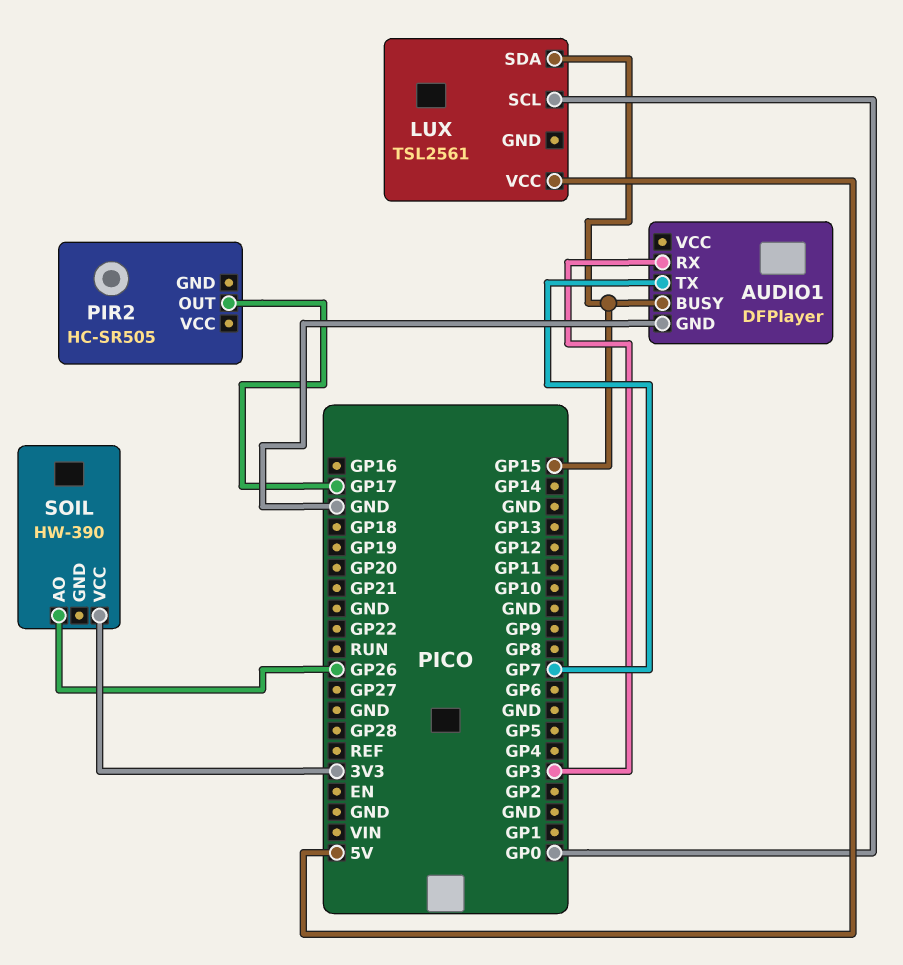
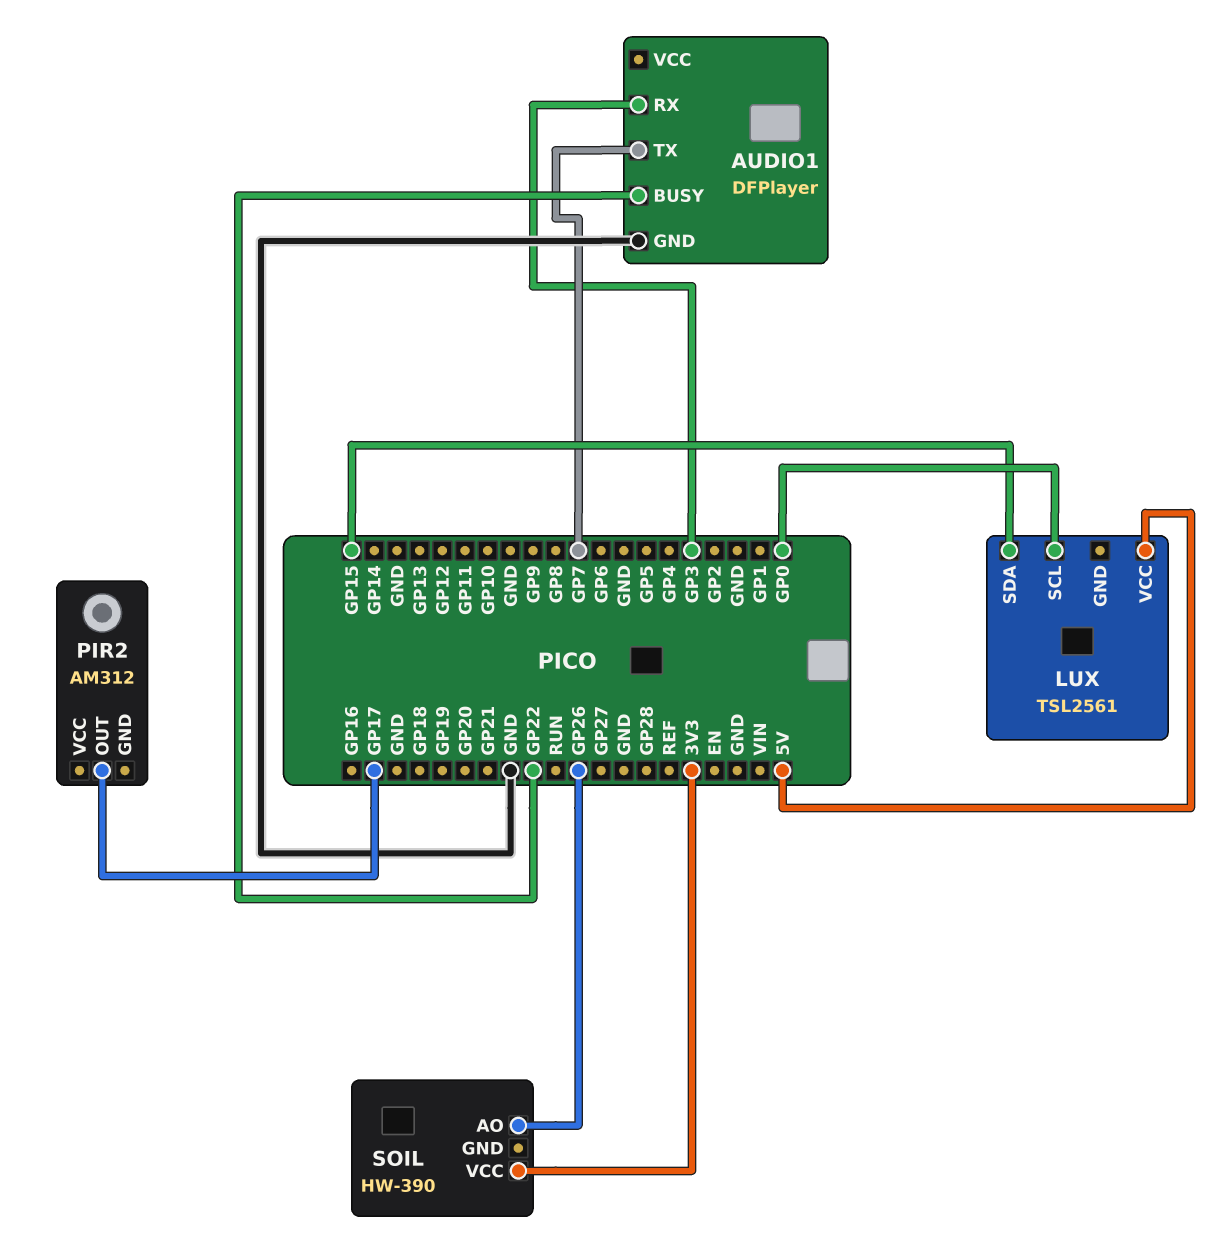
AUDIO1 pin BUSY: GP15 -> GP22
PIR2: HC-SR505 -> AM312

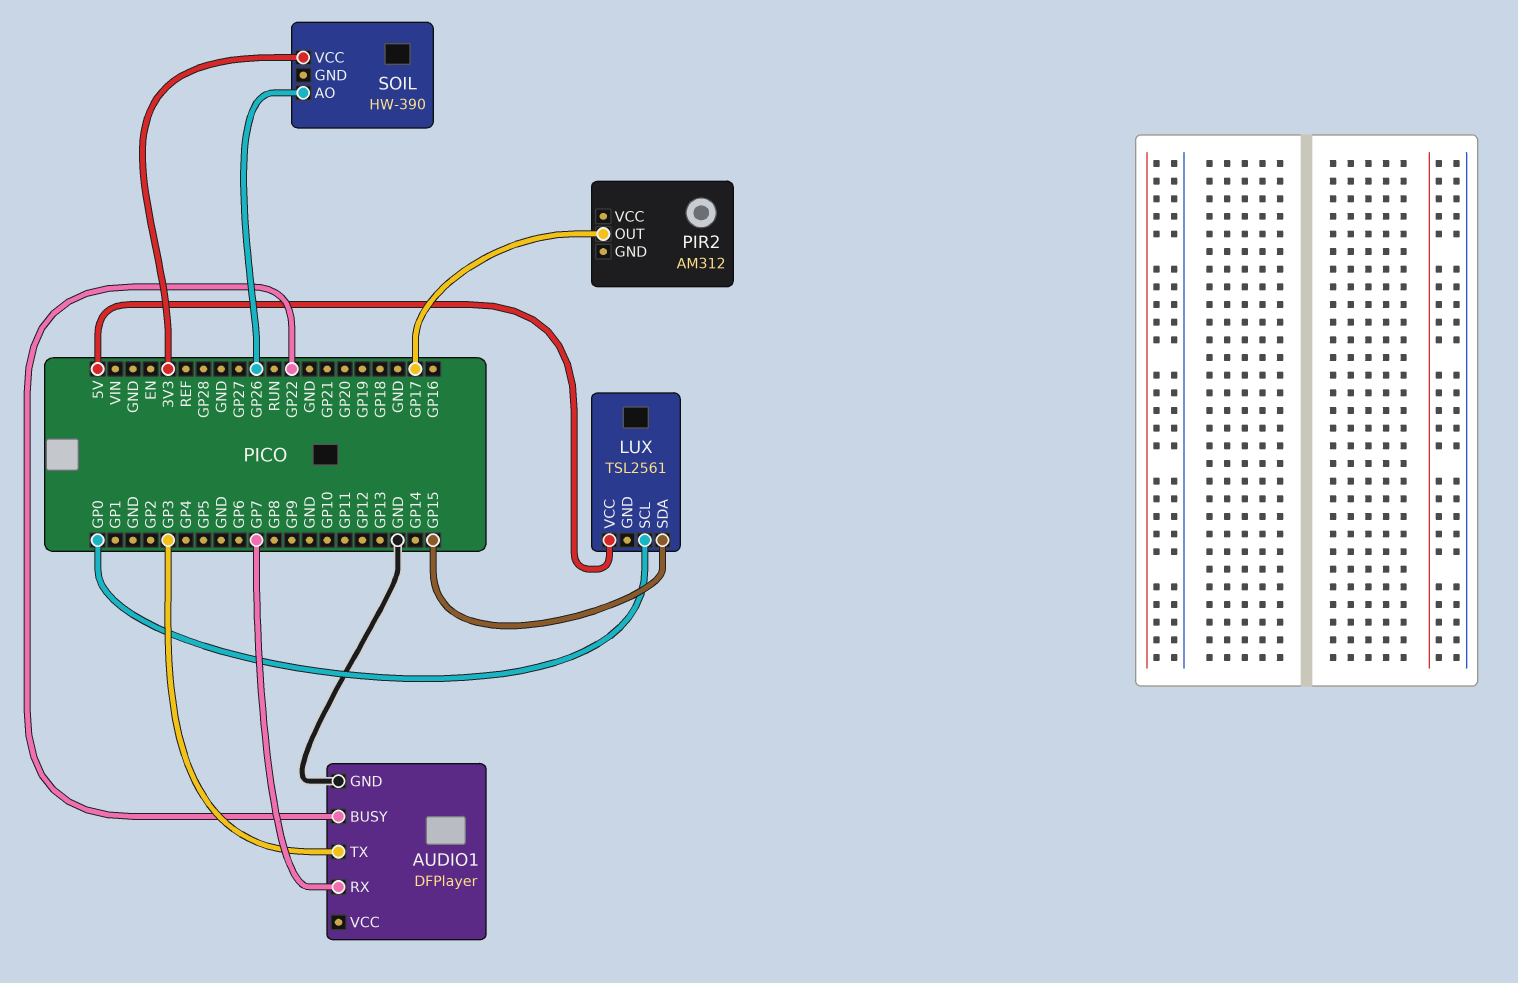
AUDIO1 pin RX: GP3 -> GP7
AUDIO1 pin TX: GP7 -> GP3

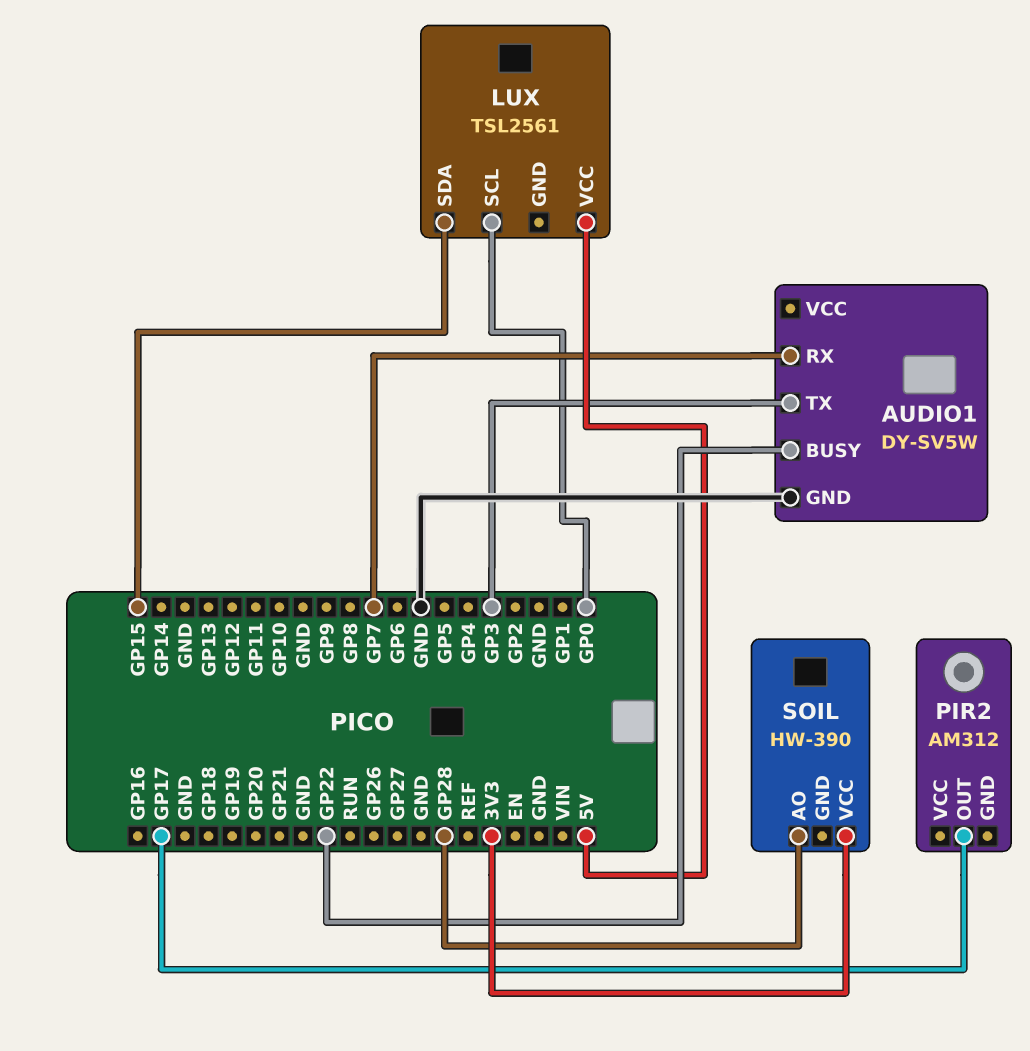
AUDIO1: DFPlayer -> DY-SV5W
SOIL pin AO: GP26 -> GP28

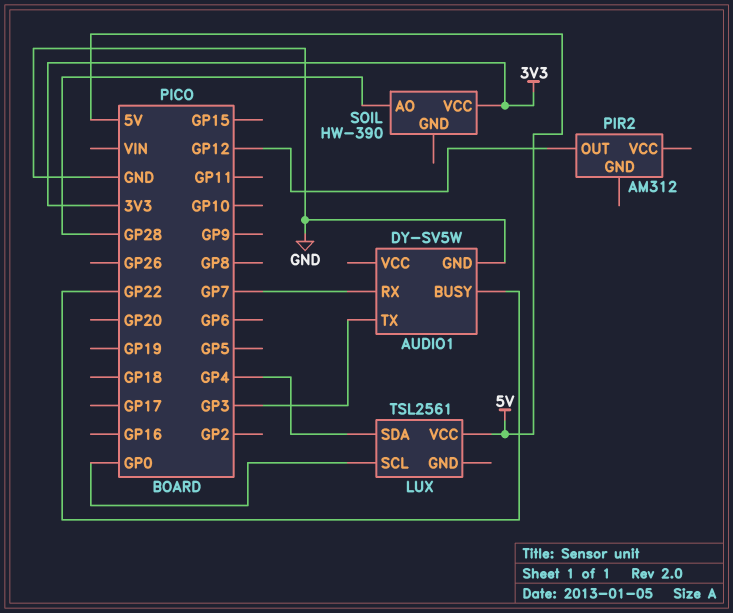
LUX pin SDA: GP15 -> GP4
PIR2 pin OUT: GP17 -> GP12

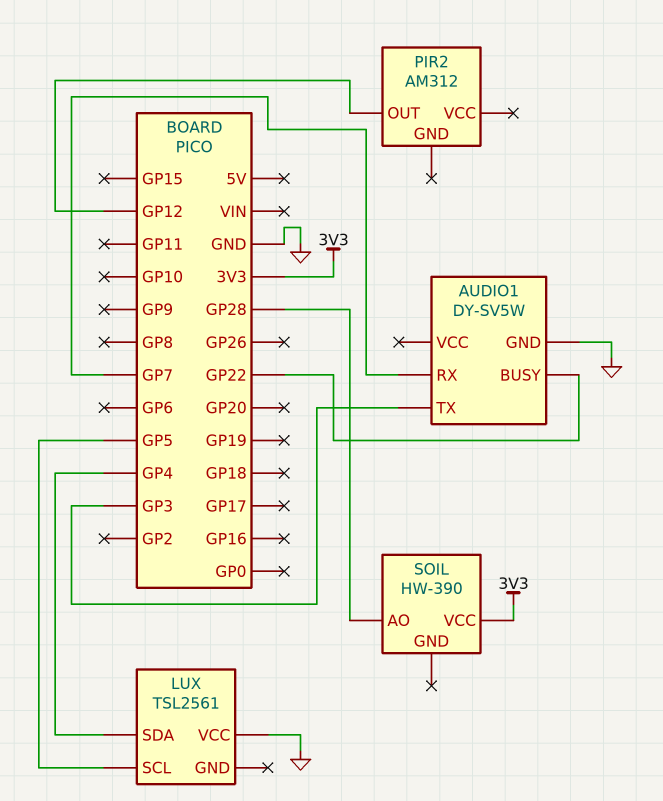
LUX pin SCL: GP0 -> GP5
LUX pin VCC: 5V -> GND

